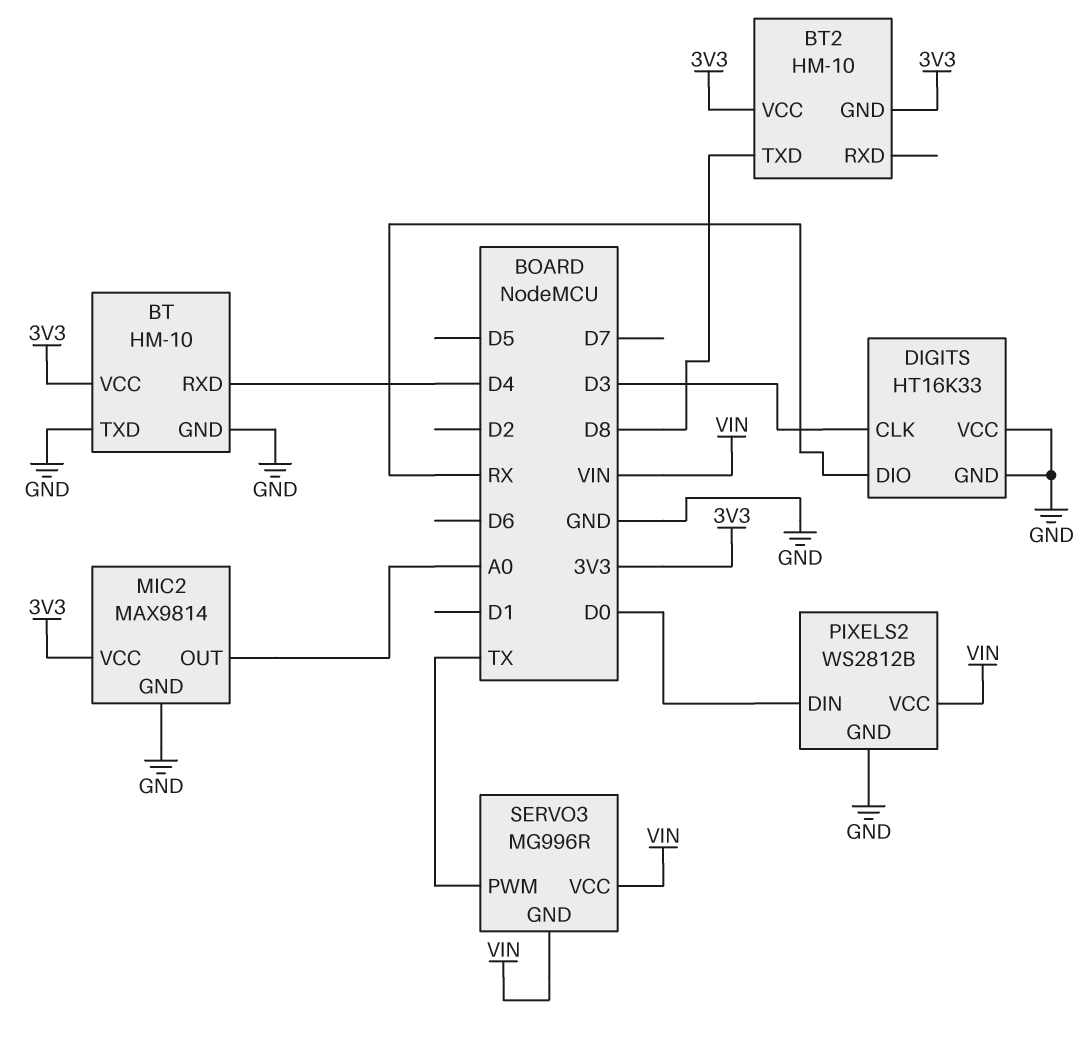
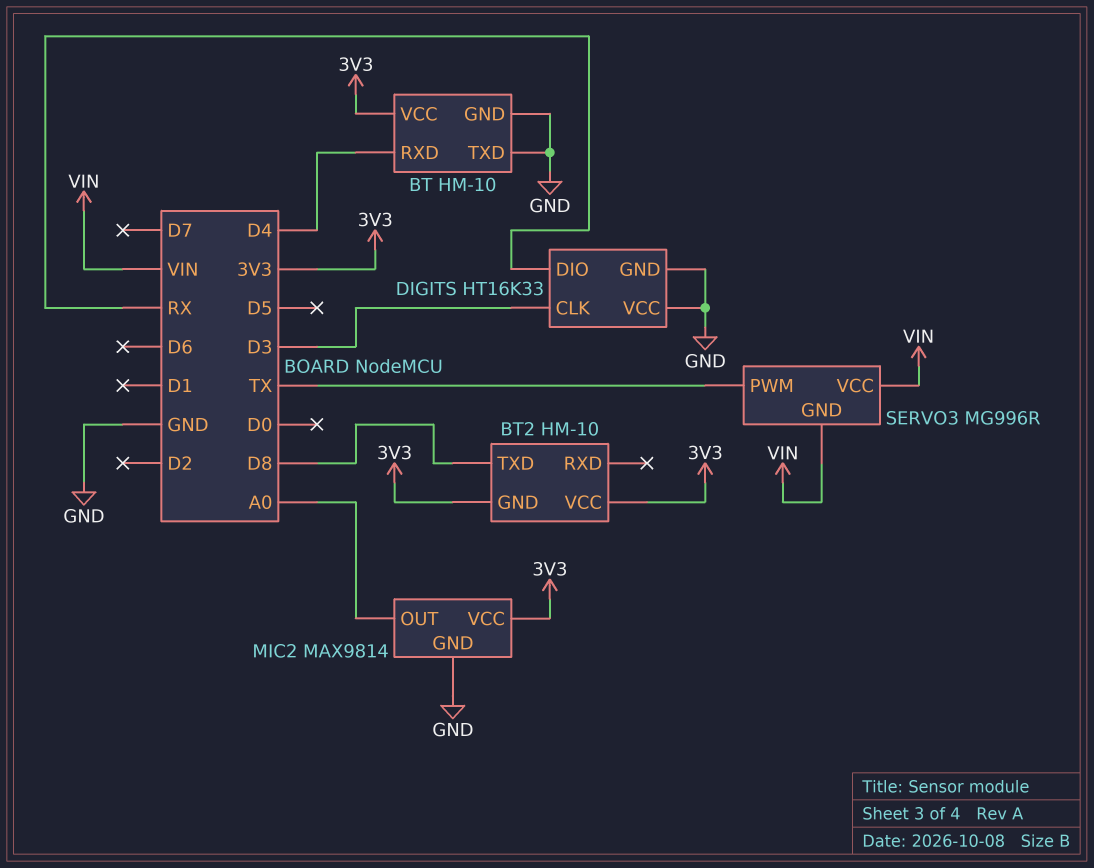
PIXELS2: WS2812B -> none
PIXELS2 pin DIN: D0 -> none
PIXELS2 pin GND: GND -> none
PIXELS2 pin VCC: VIN -> none

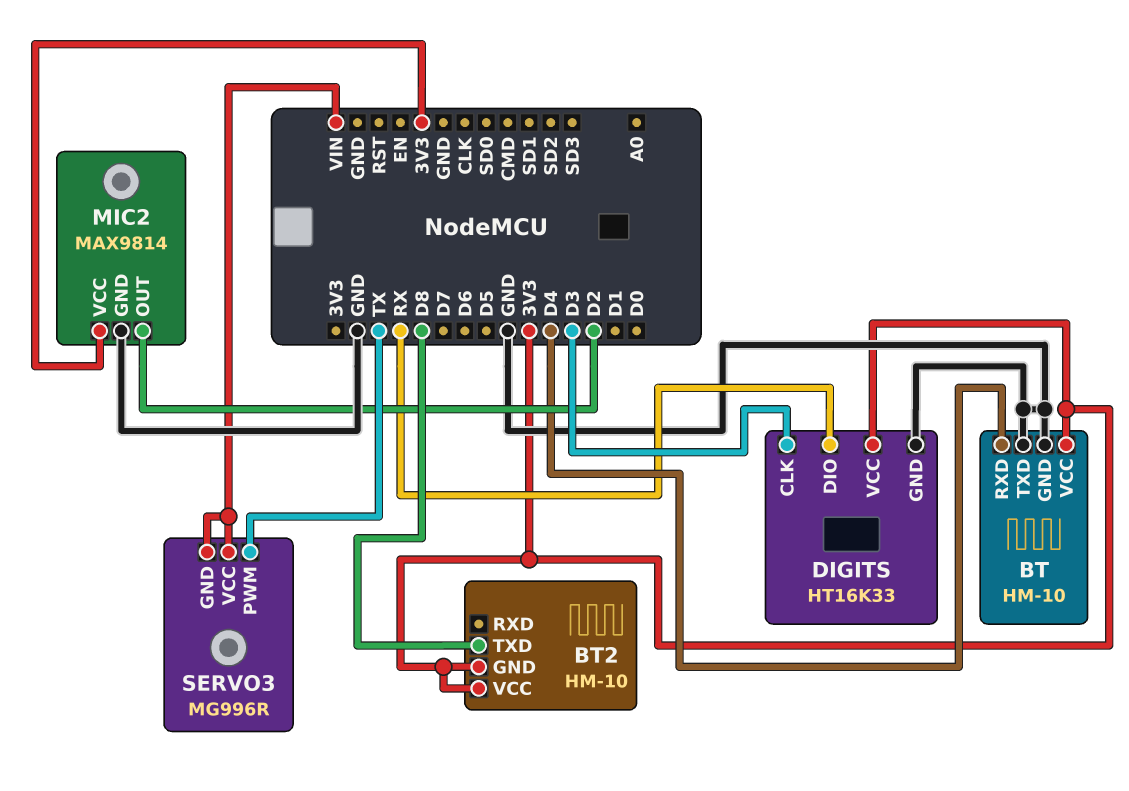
DIGITS pin VCC: GND -> 3V3
MIC2 pin OUT: A0 -> D2

